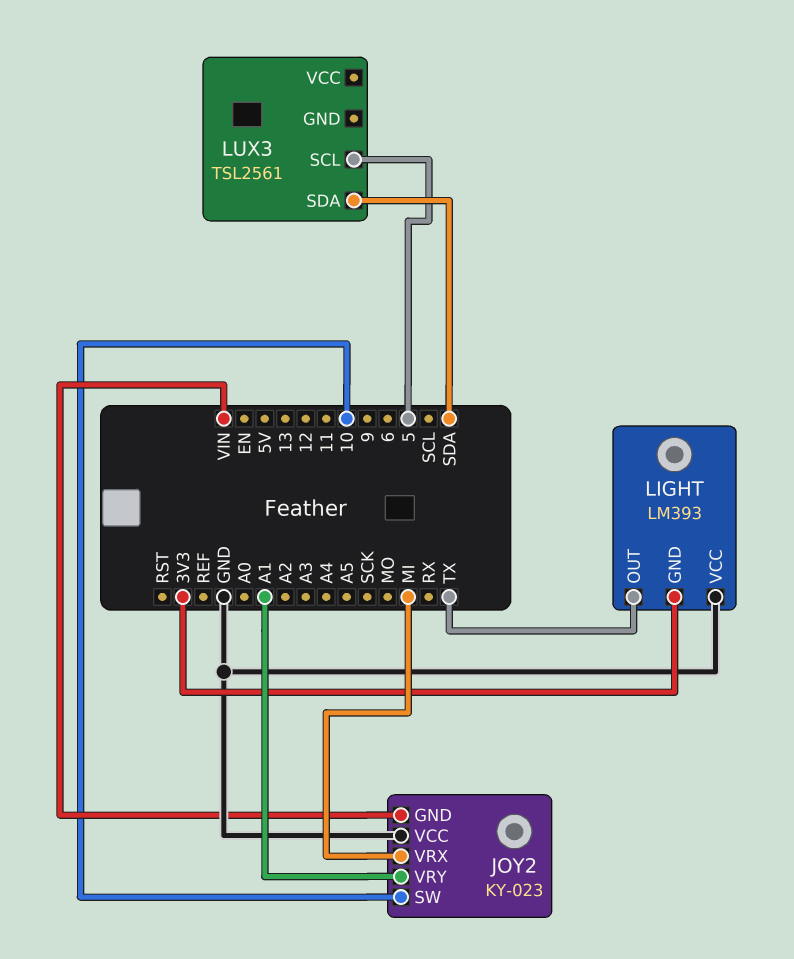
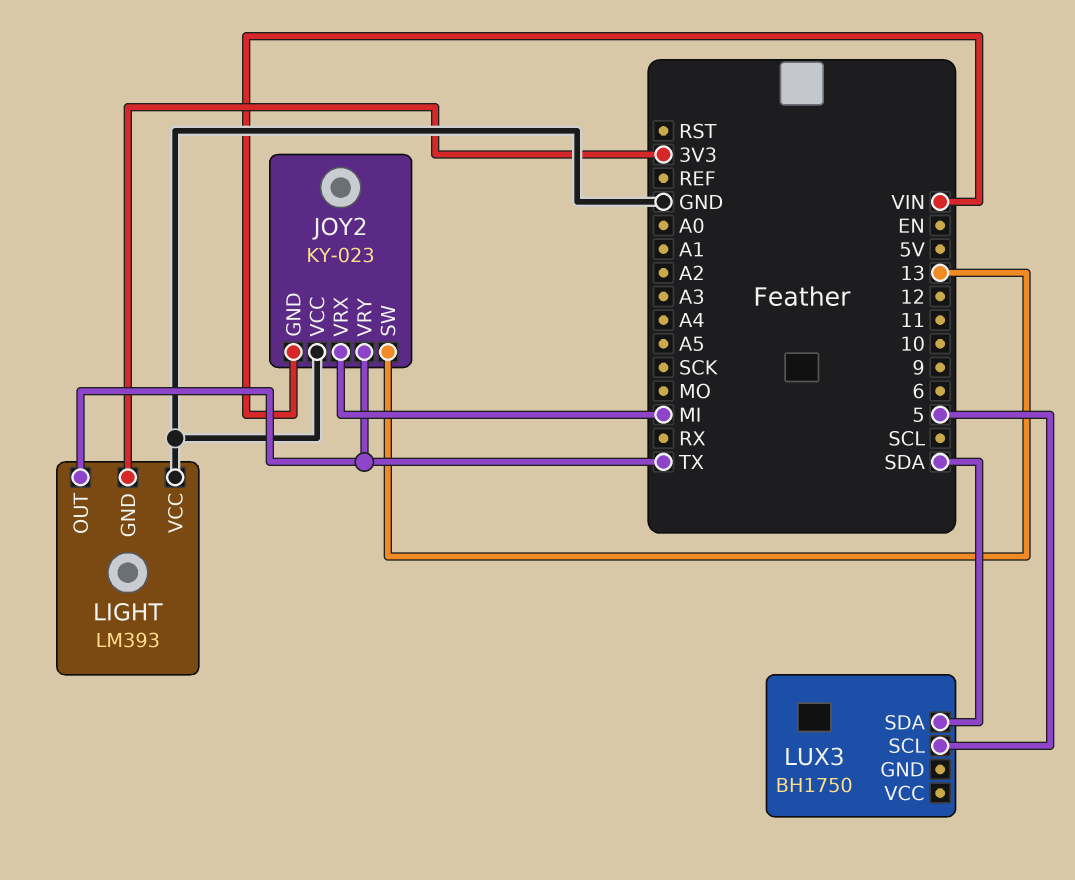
JOY2 pin SW: 10 -> 13
JOY2 pin VRY: A1 -> TX
LUX3: TSL2561 -> BH1750

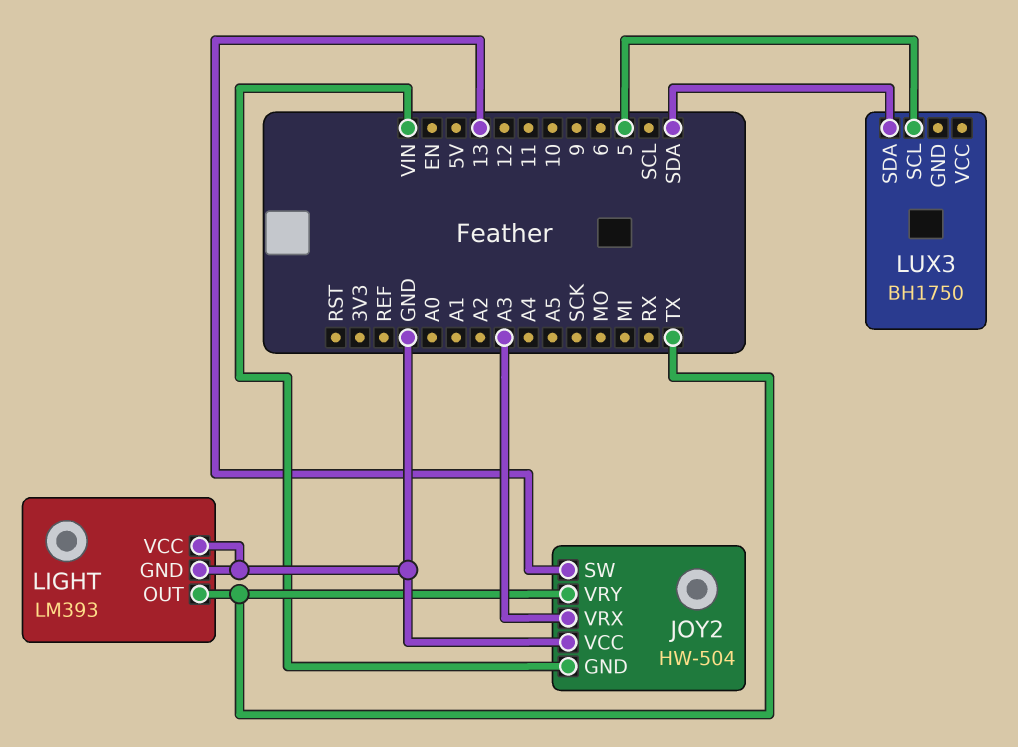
JOY2: KY-023 -> HW-504
JOY2 pin VRX: MI -> A3
LIGHT pin GND: 3V3 -> GND

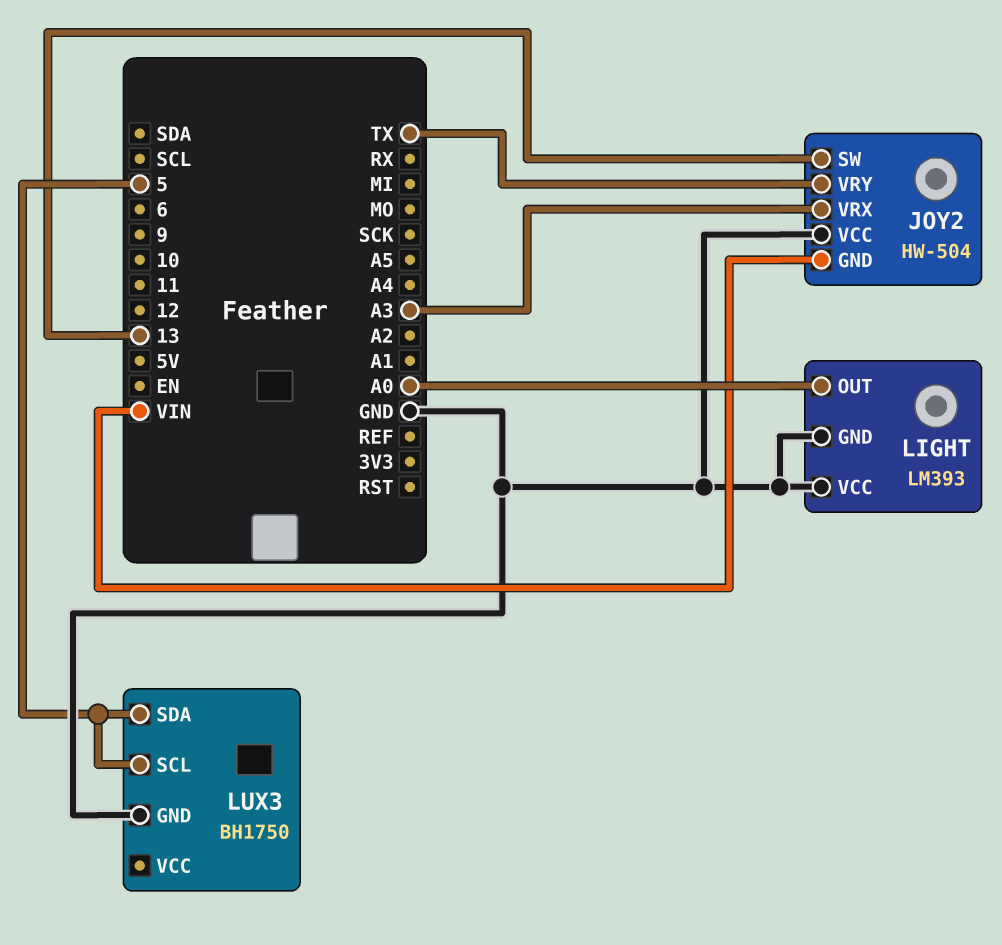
LIGHT pin OUT: TX -> A0
LUX3 pin GND: none -> GND
LUX3 pin SDA: SDA -> 5

